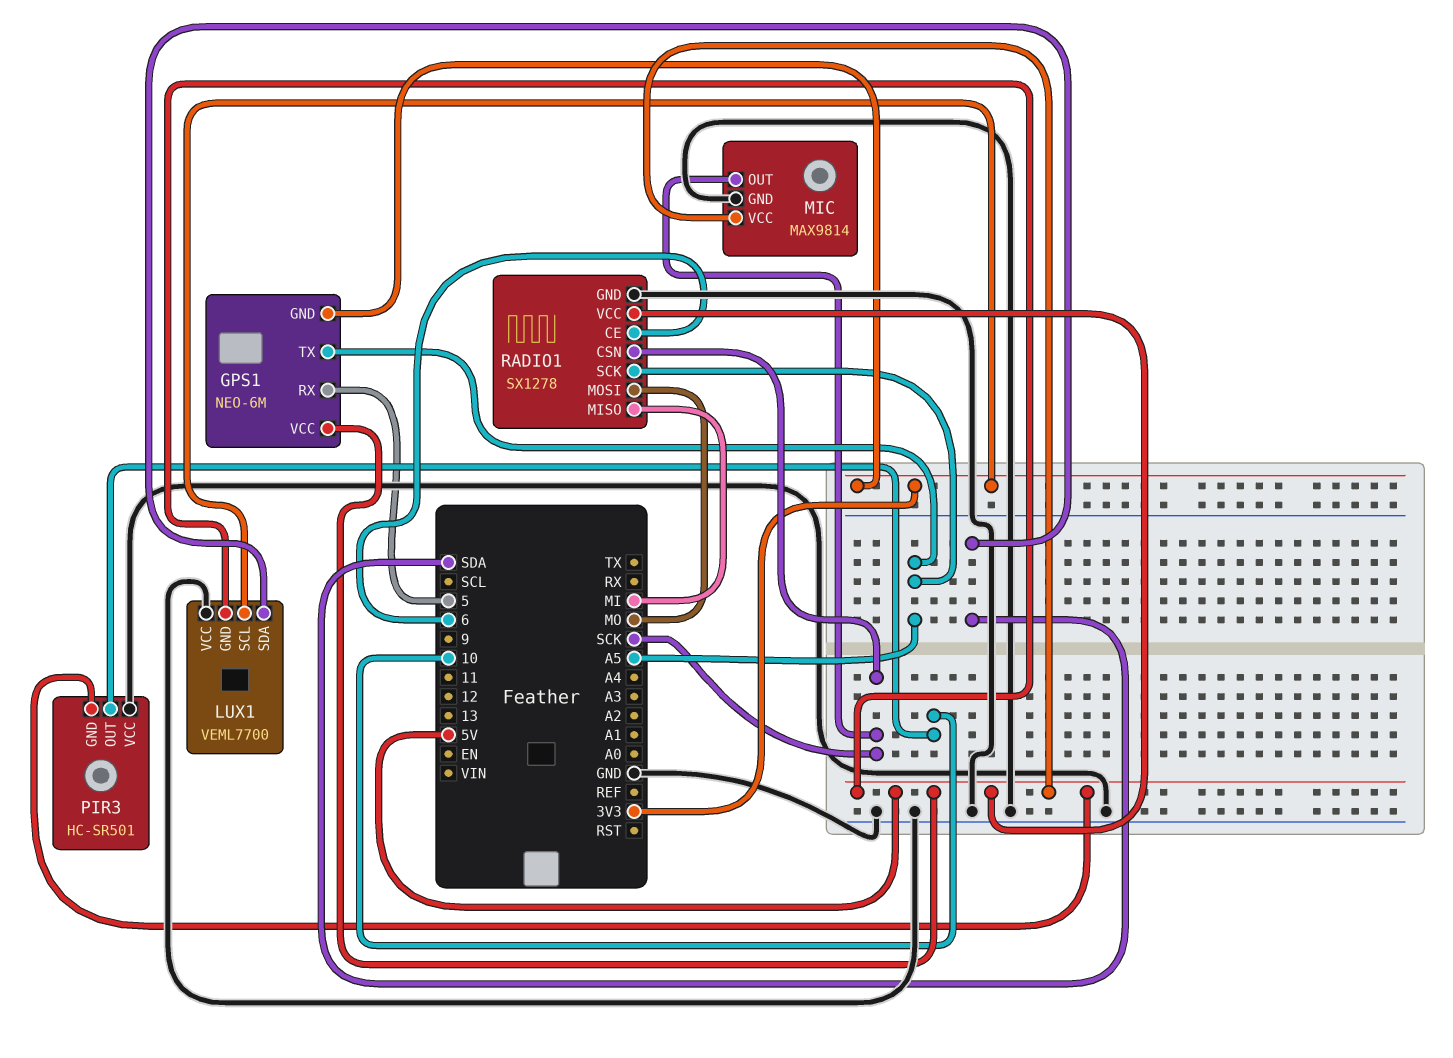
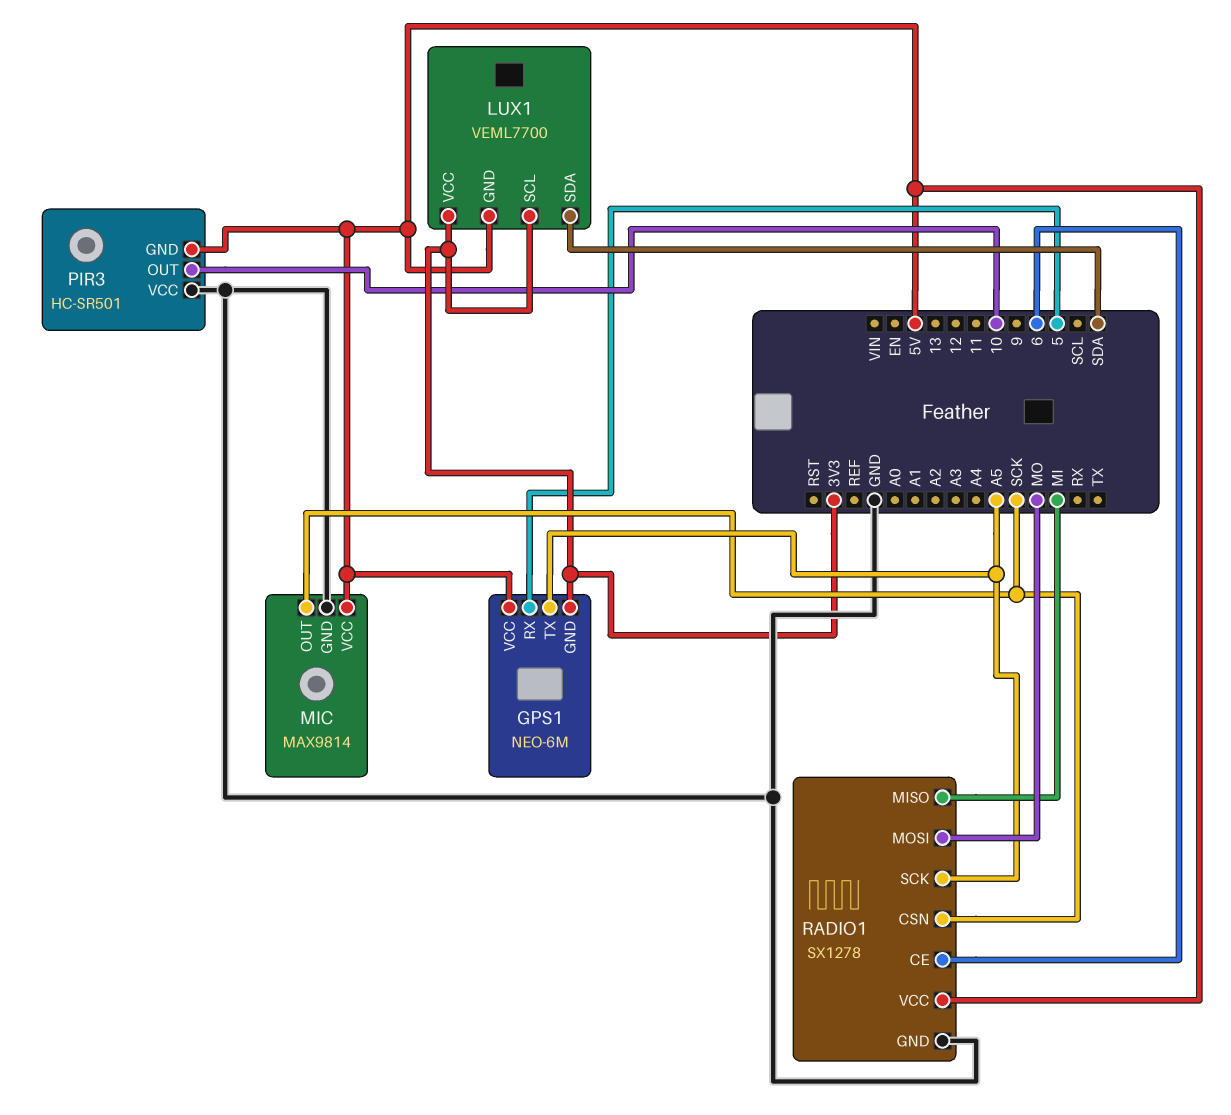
LUX1 pin VCC: GND -> 3V3

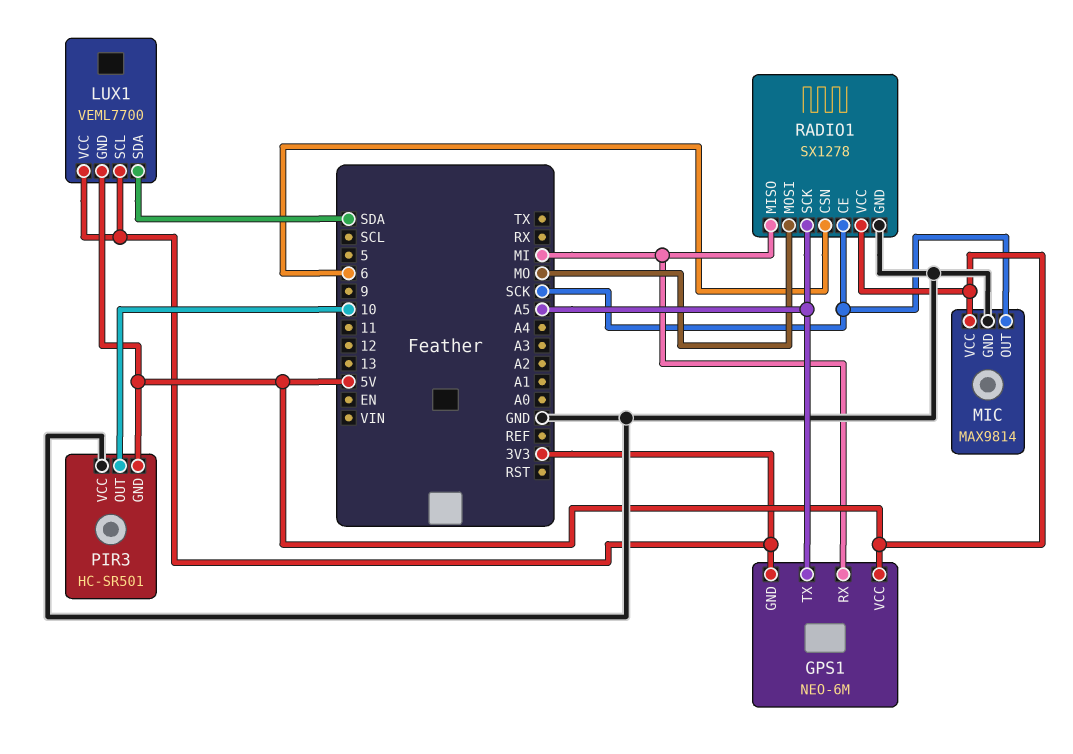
GPS1 pin RX: 5 -> MI
RADIO1 pin CE: 6 -> SCK
RADIO1 pin CSN: SCK -> 6

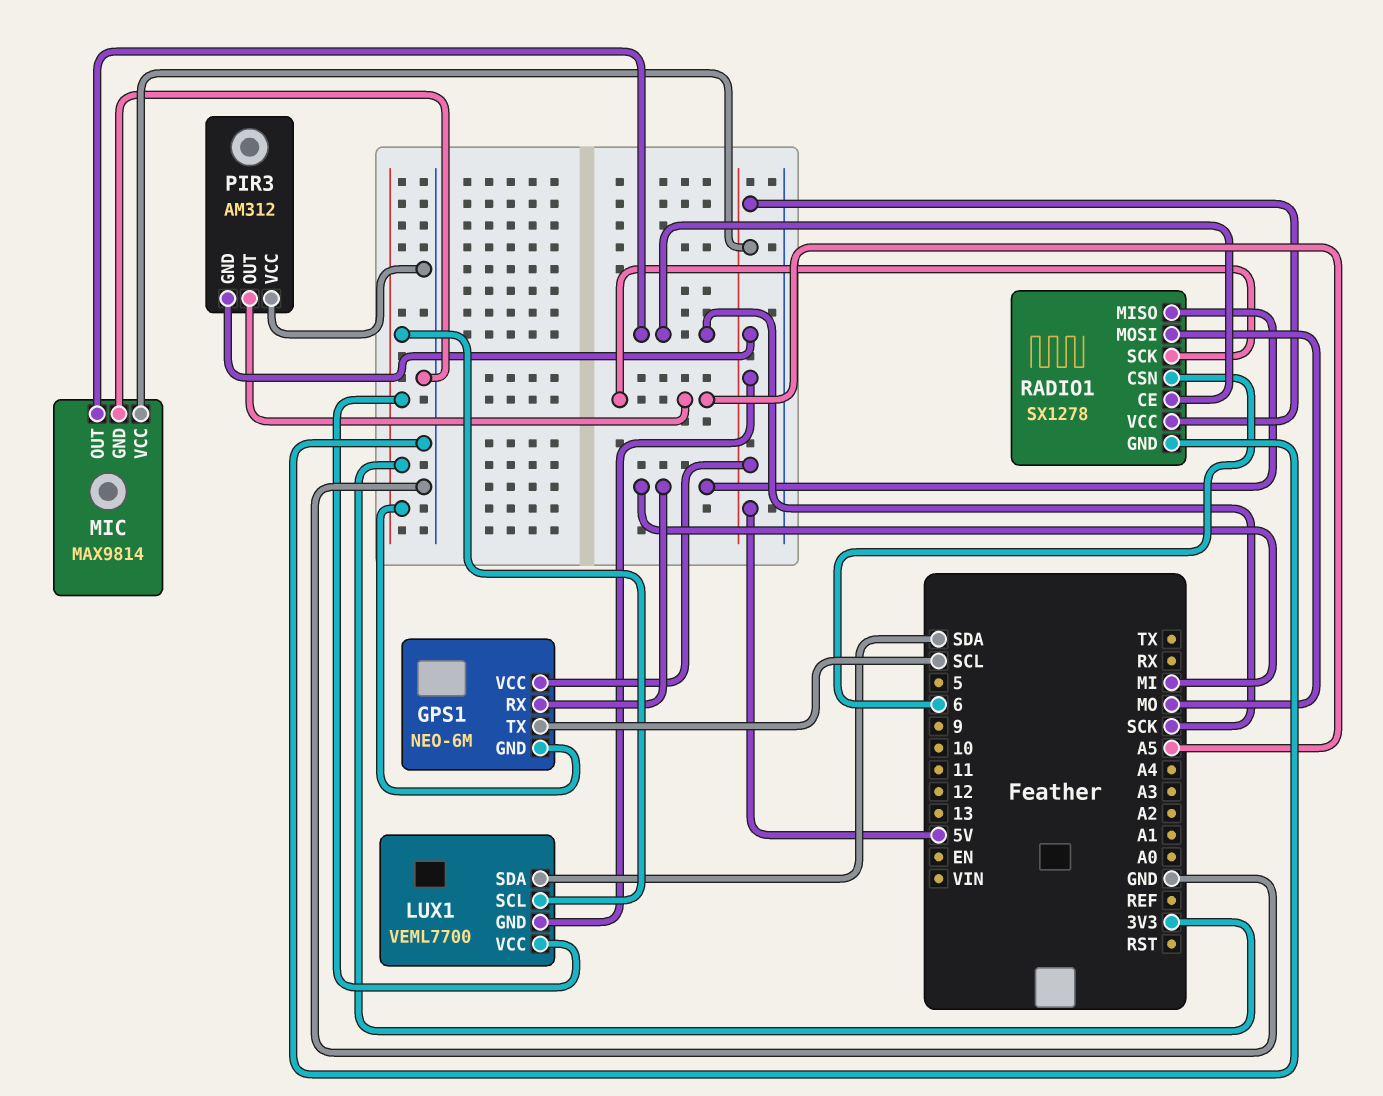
GPS1 pin TX: A5 -> SCL
PIR3: HC-SR501 -> AM312
PIR3 pin OUT: 10 -> A5

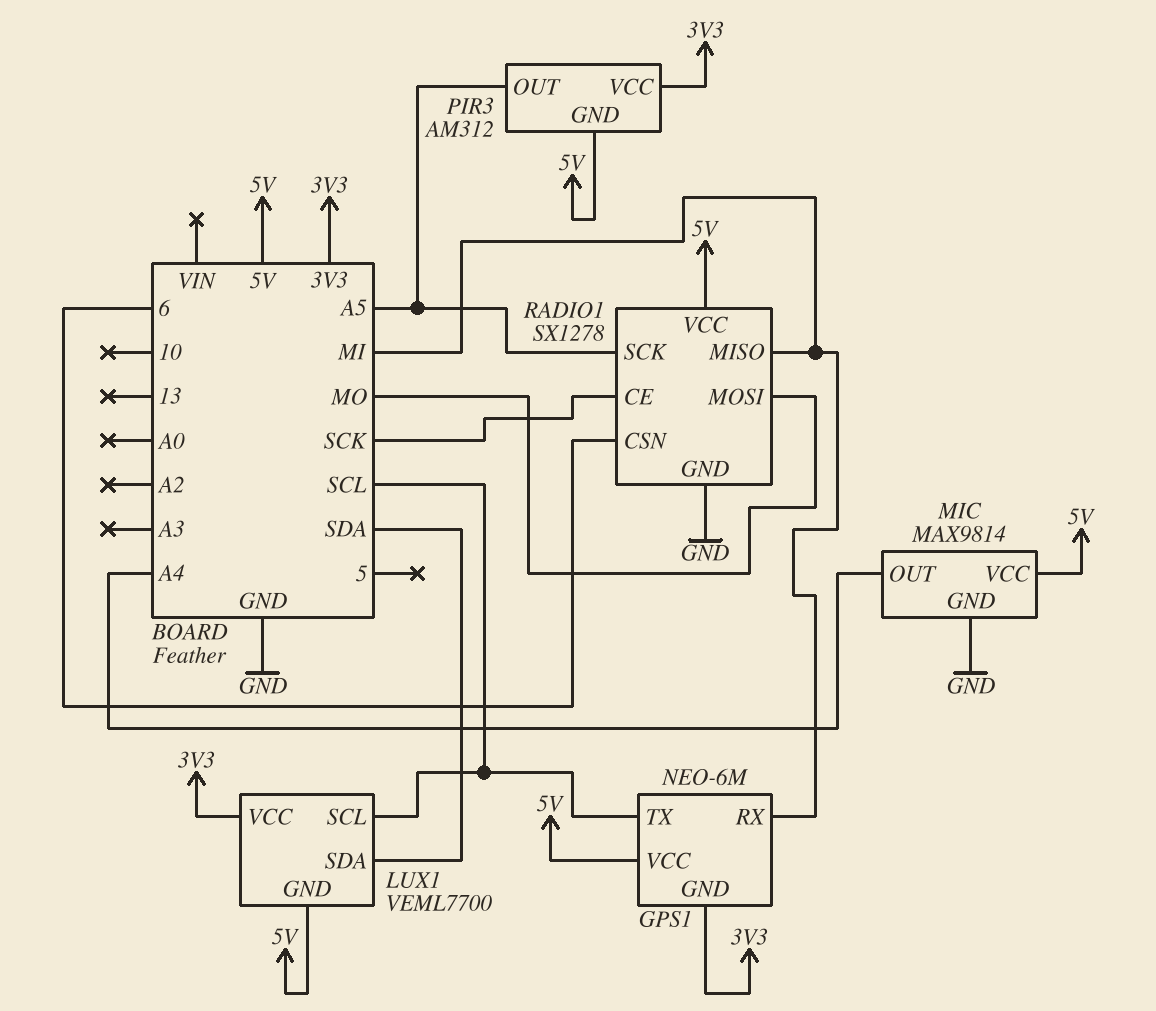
LUX1 pin SCL: 3V3 -> SCL
MIC pin OUT: SCK -> A4
PIR3 pin VCC: GND -> 3V3

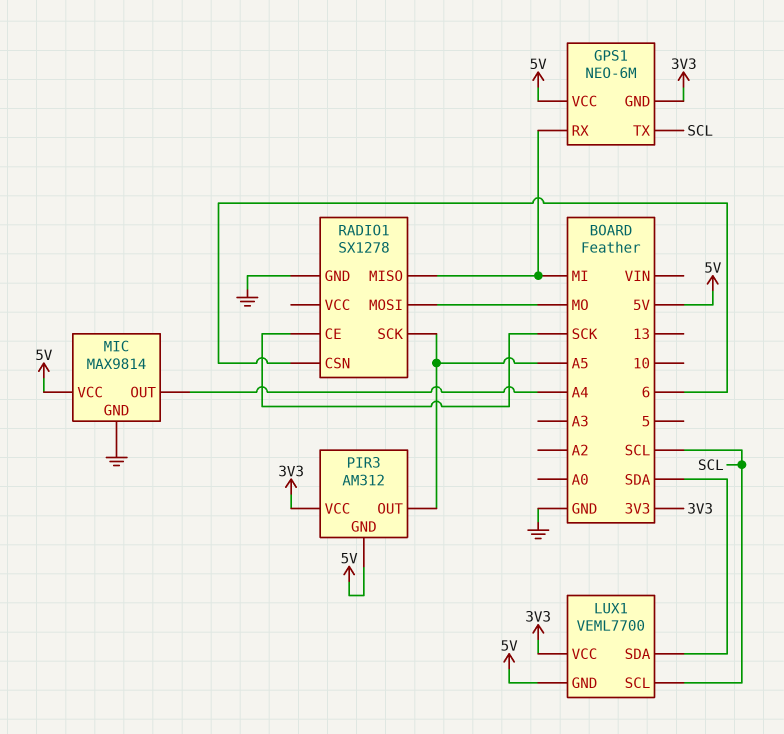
RADIO1 pin VCC: 5V -> none

